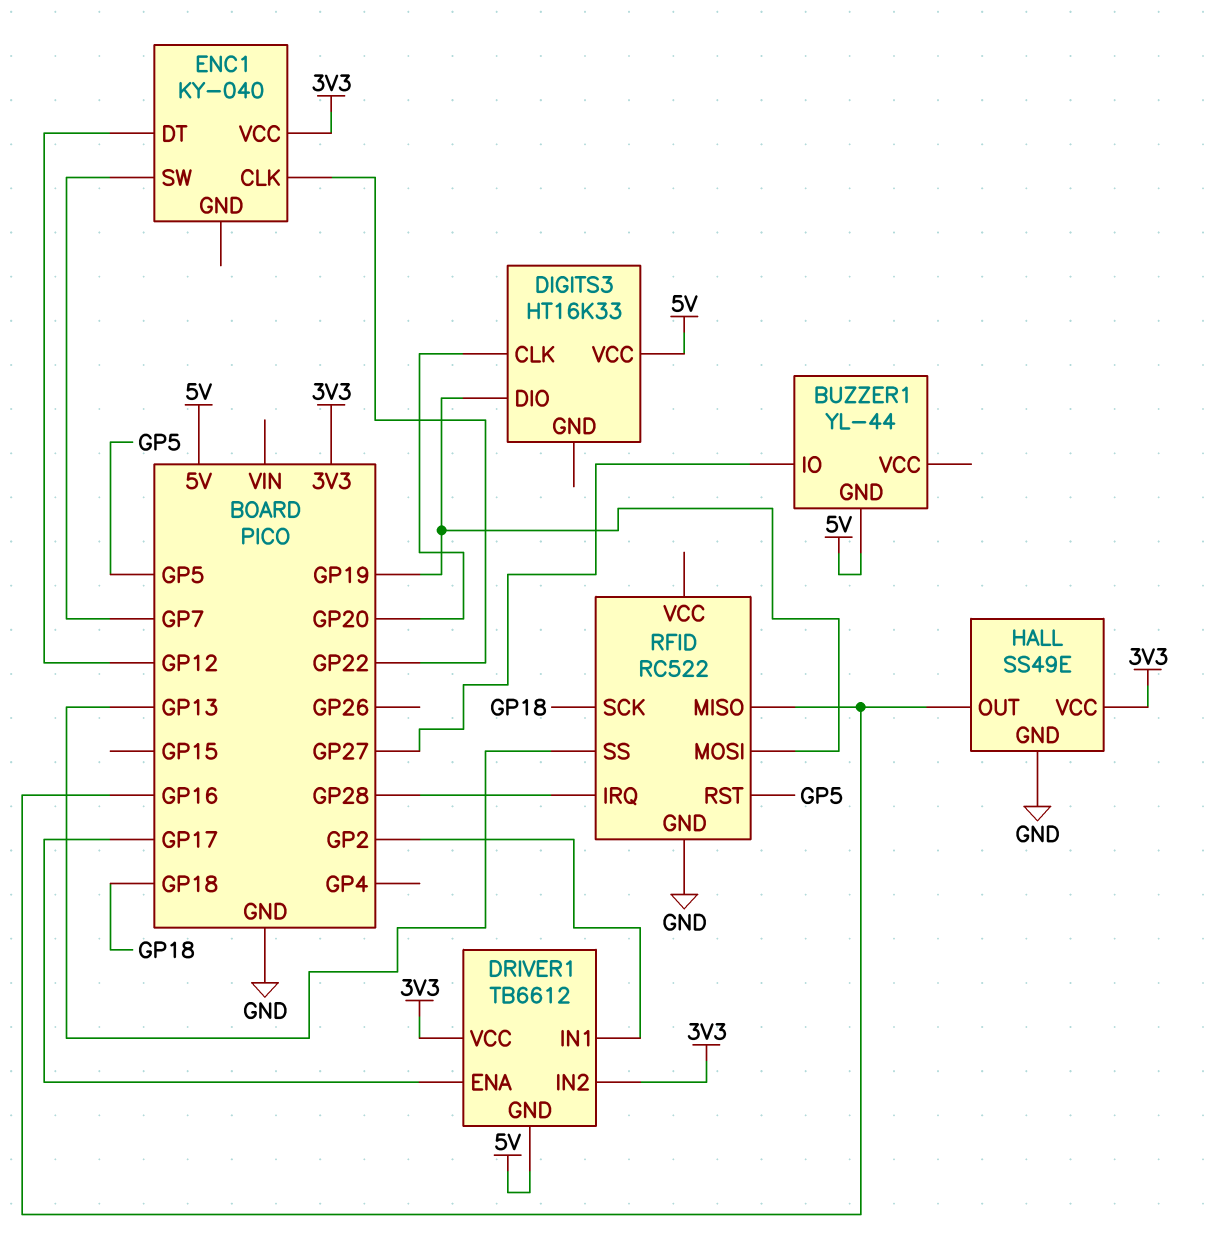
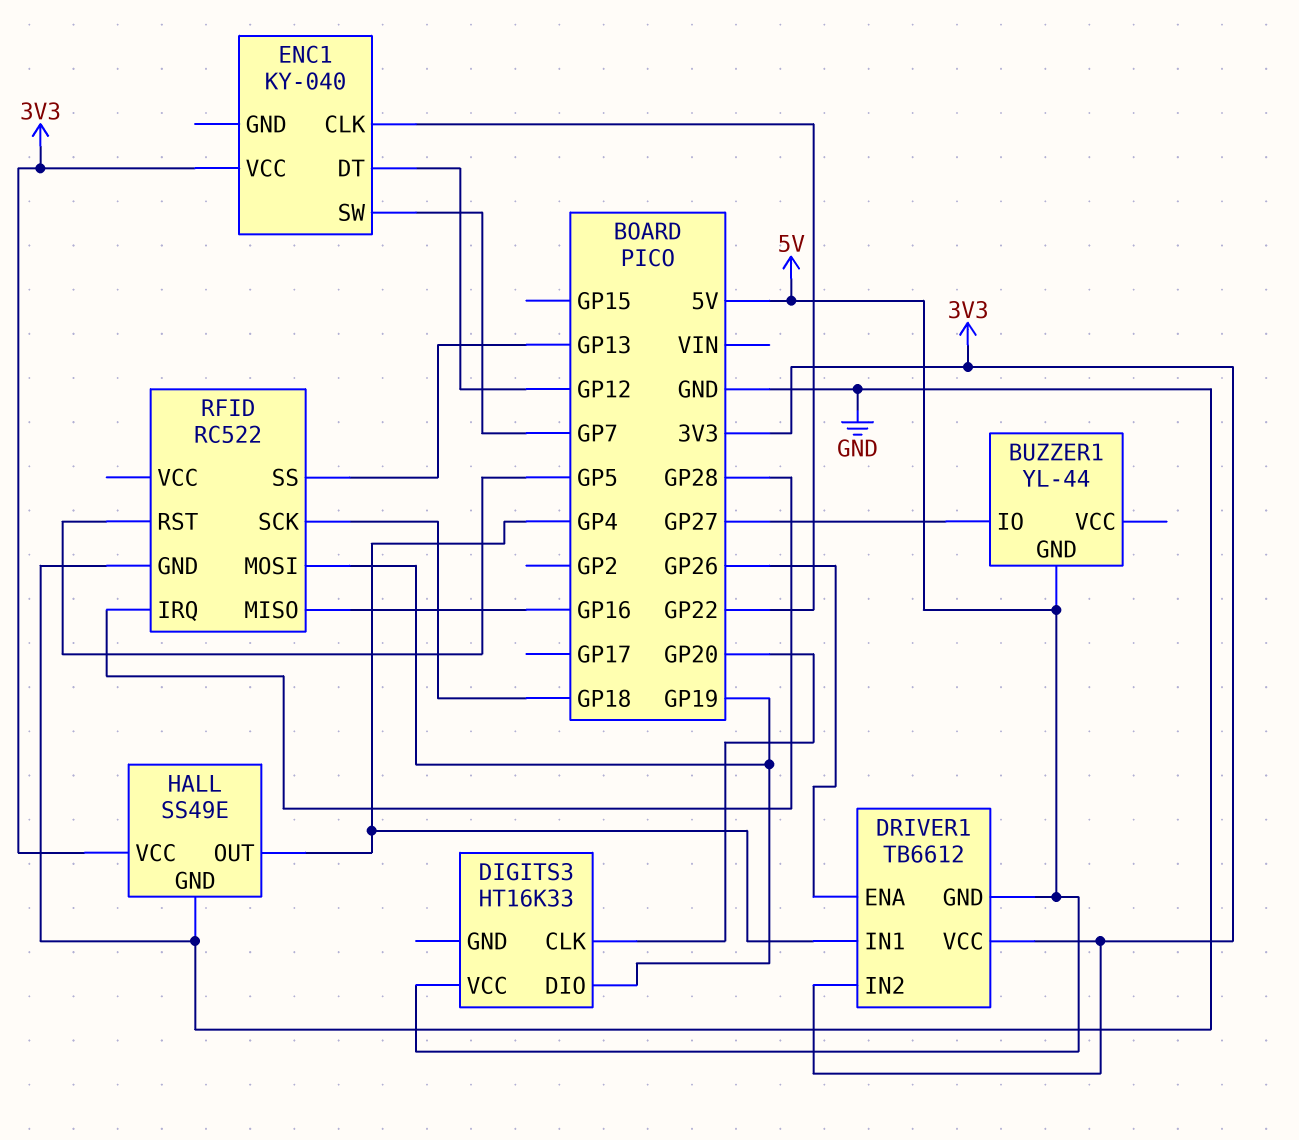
DRIVER1 pin ENA: GP17 -> GP26
DRIVER1 pin IN1: GP2 -> GP4
HALL pin OUT: GP16 -> GP4

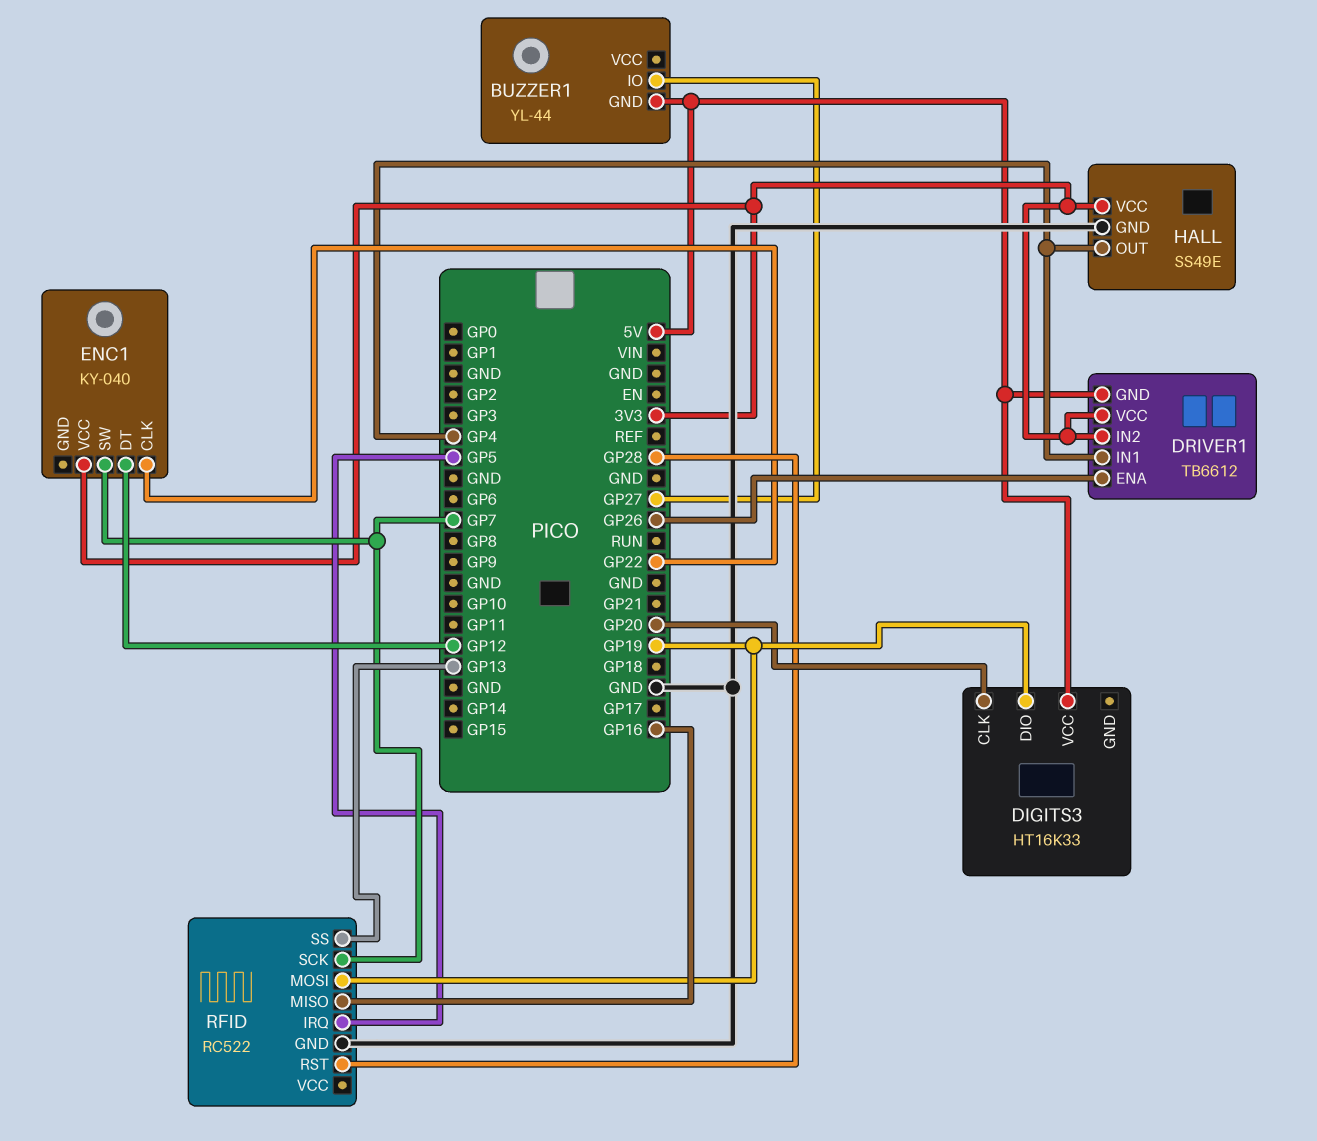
RFID pin IRQ: GP28 -> GP5
RFID pin RST: GP5 -> GP28
RFID pin SCK: GP18 -> GP7

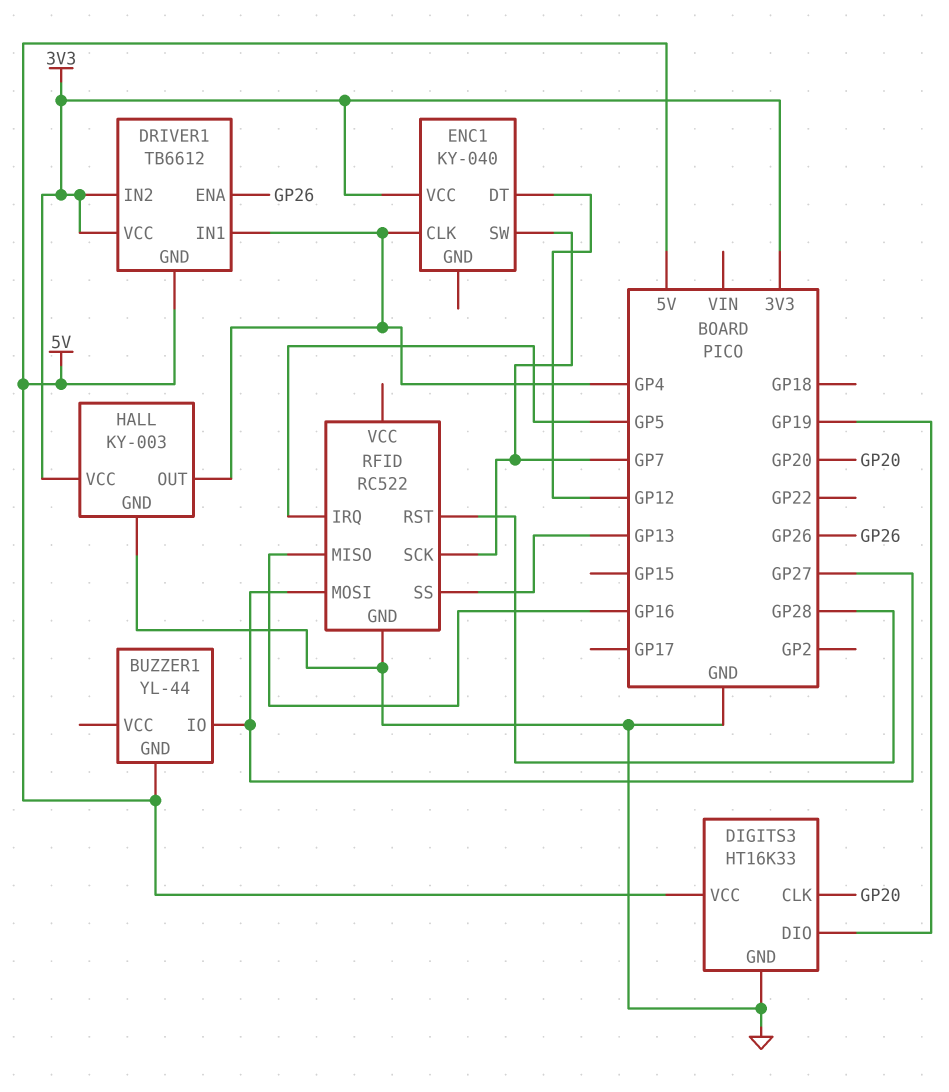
DIGITS3 pin GND: none -> GND
ENC1 pin CLK: GP22 -> GP4
HALL: SS49E -> KY-003
RFID pin MOSI: GP19 -> GP27

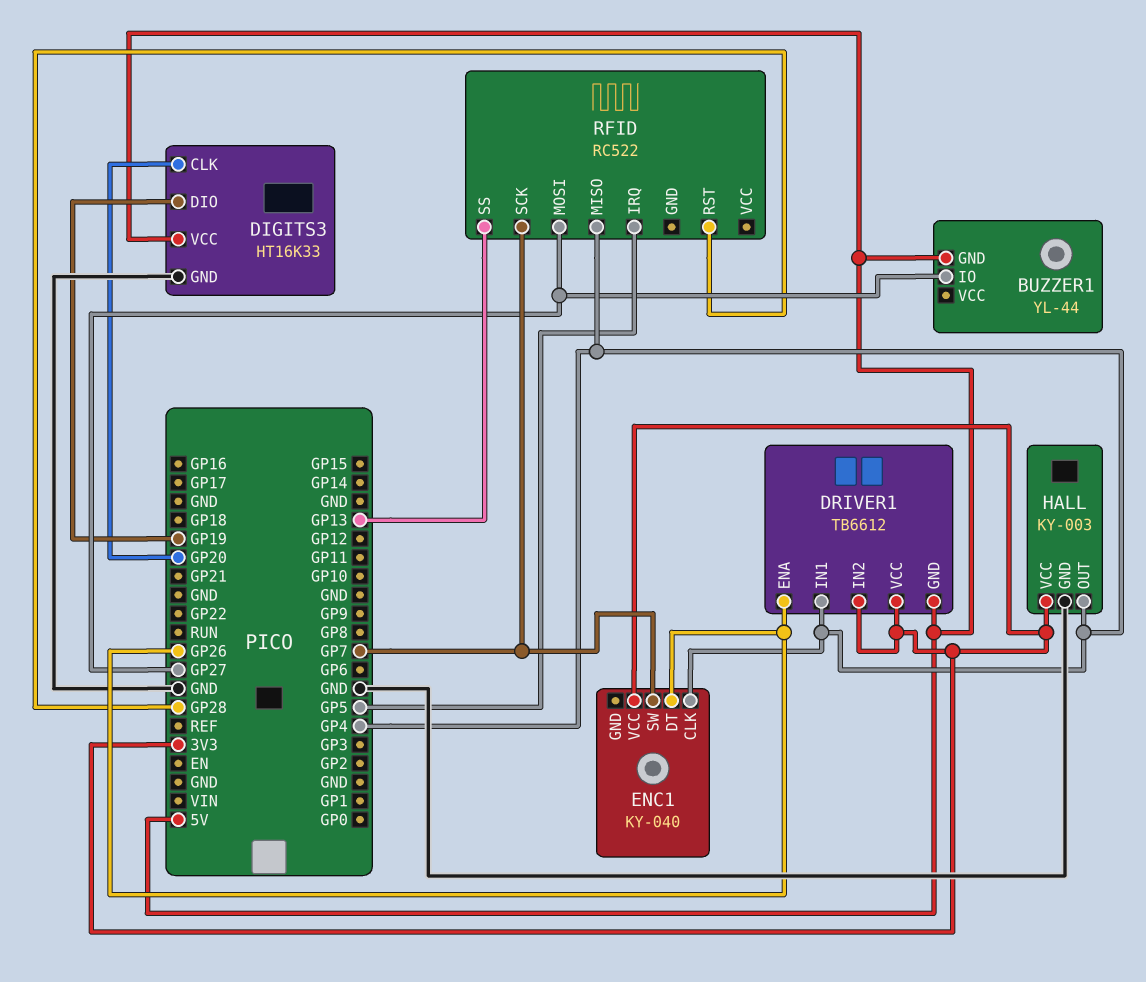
ENC1 pin DT: GP12 -> GP26
RFID pin GND: GND -> none
RFID pin MISO: GP16 -> GP4

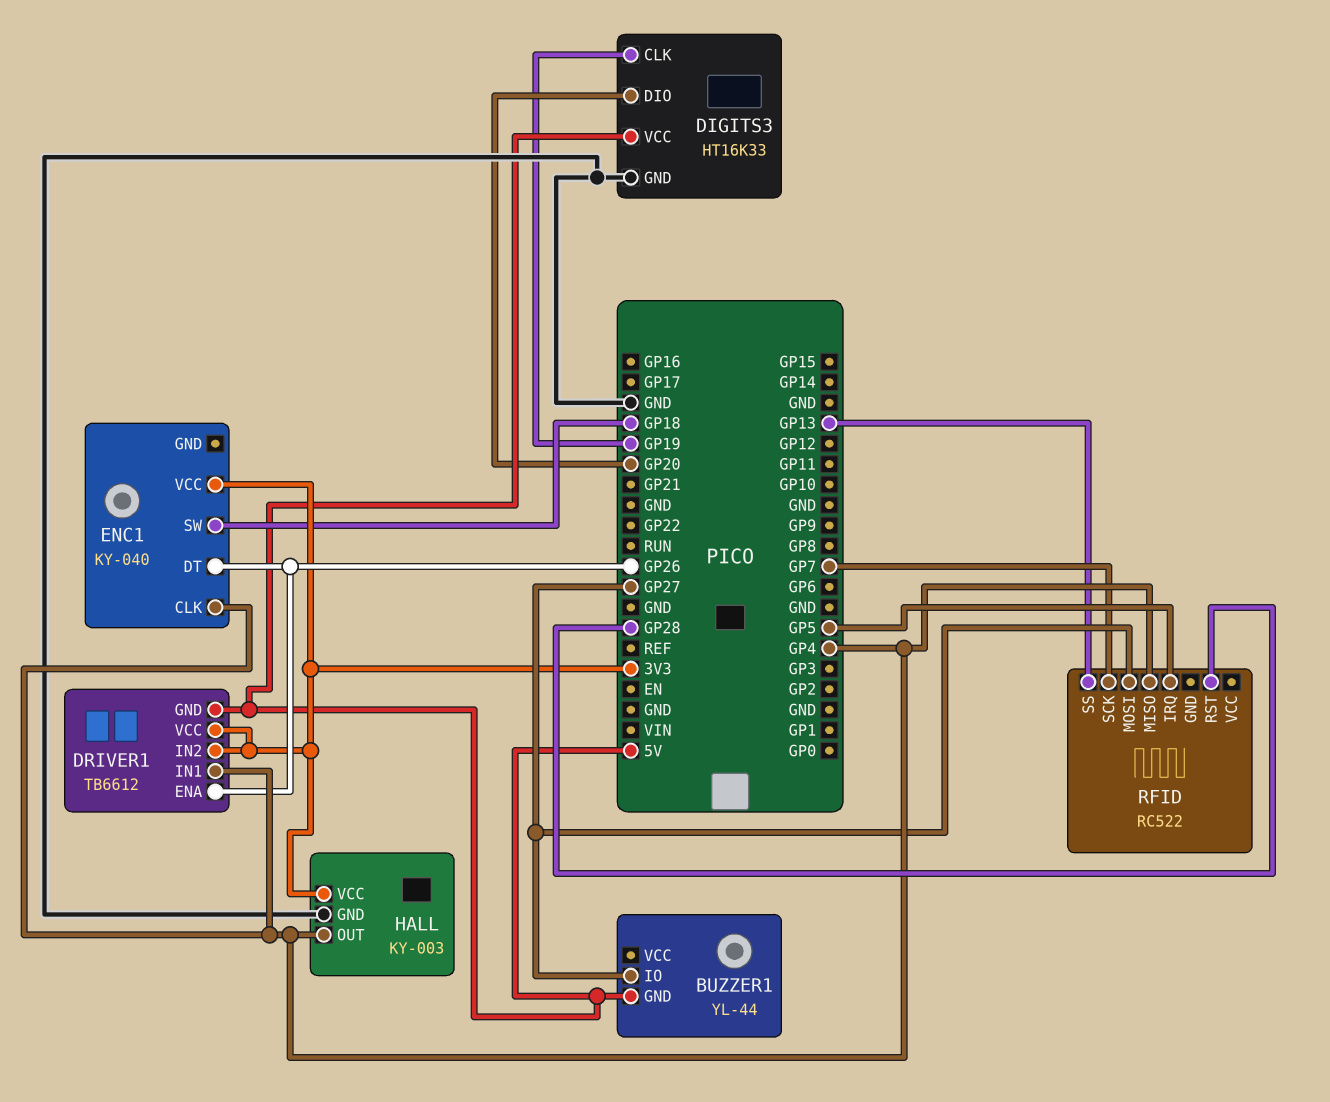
DIGITS3 pin CLK: GP20 -> GP19
DIGITS3 pin DIO: GP19 -> GP20
ENC1 pin SW: GP7 -> GP18

